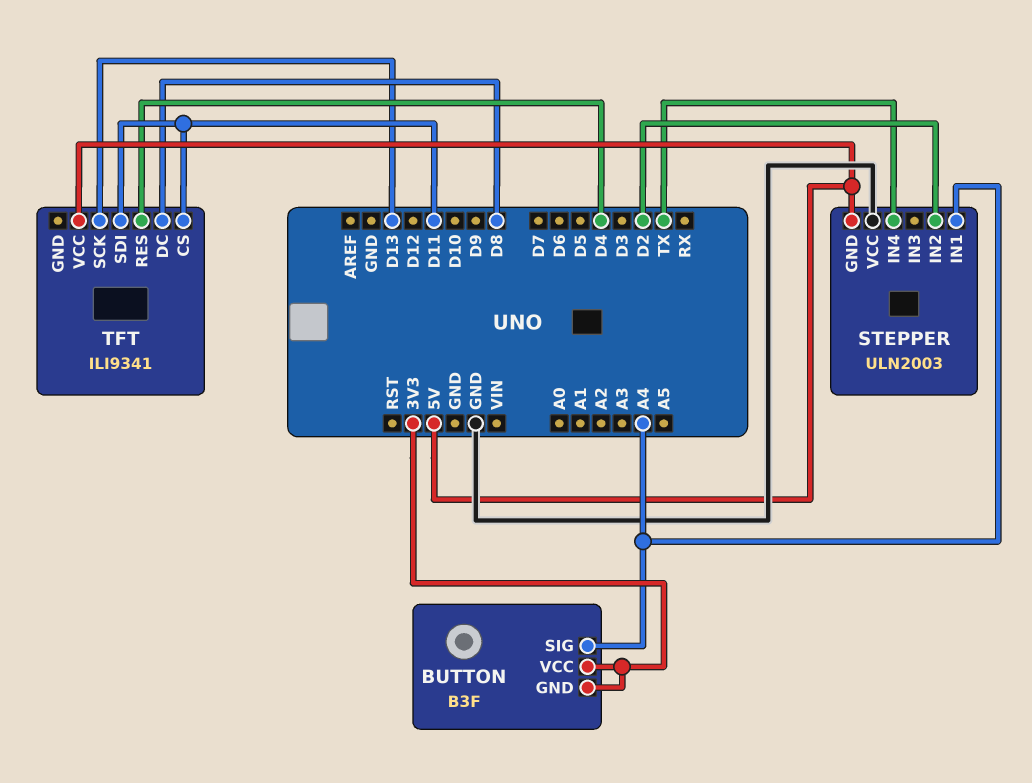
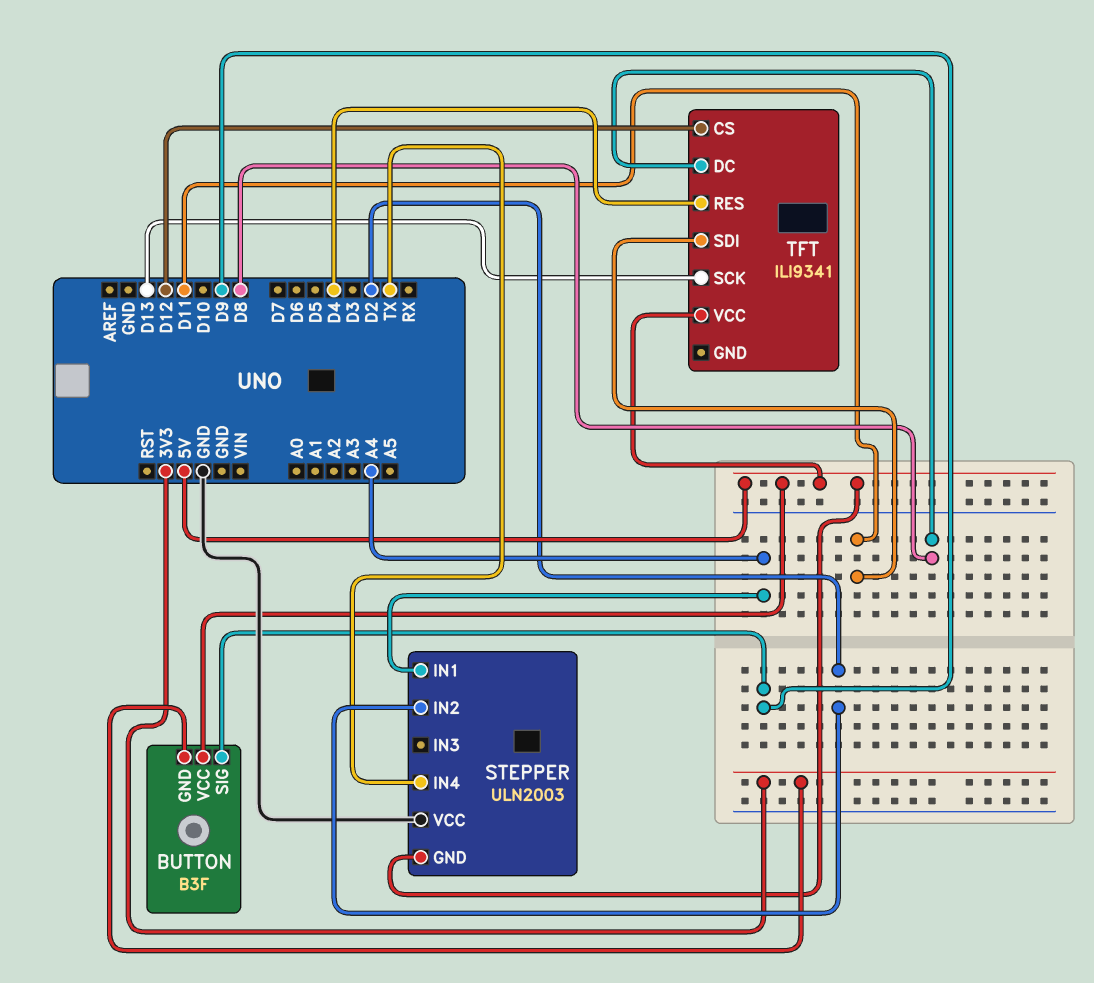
BUTTON pin SIG: A4 -> D9
BUTTON pin VCC: 3V3 -> 5V
TFT pin CS: D11 -> D12

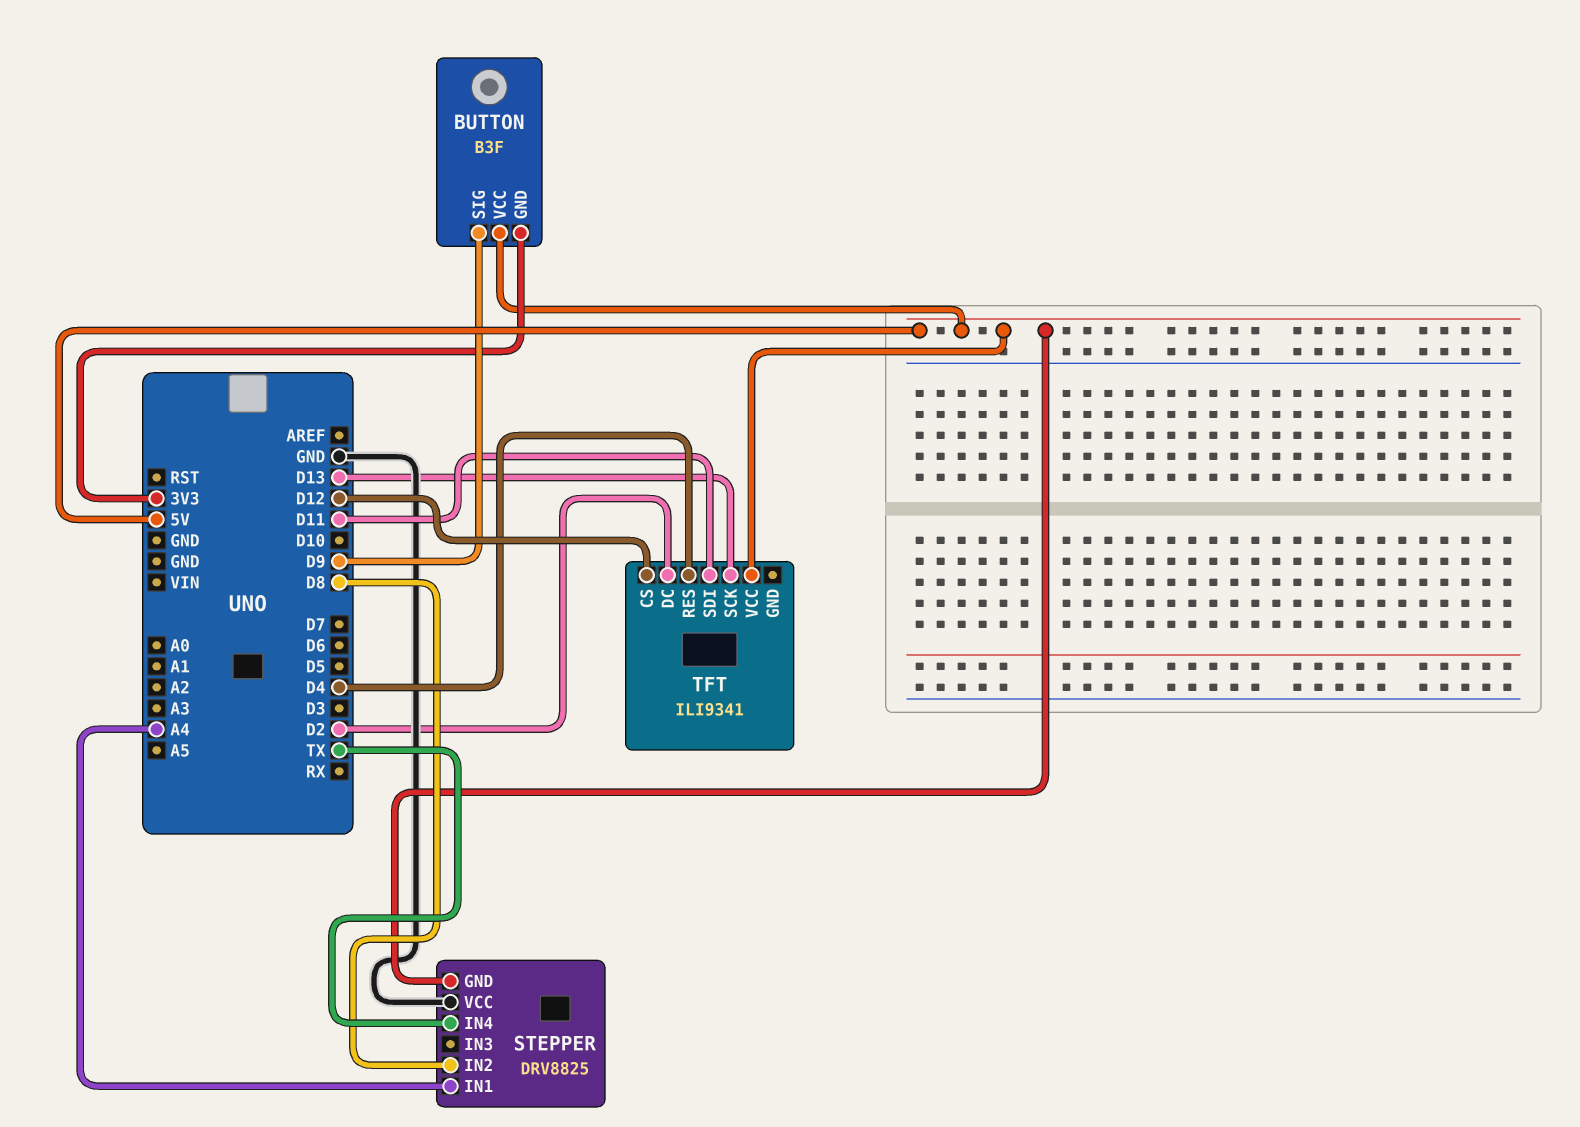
STEPPER: ULN2003 -> DRV8825
STEPPER pin IN2: D2 -> D8
TFT pin DC: D8 -> D2

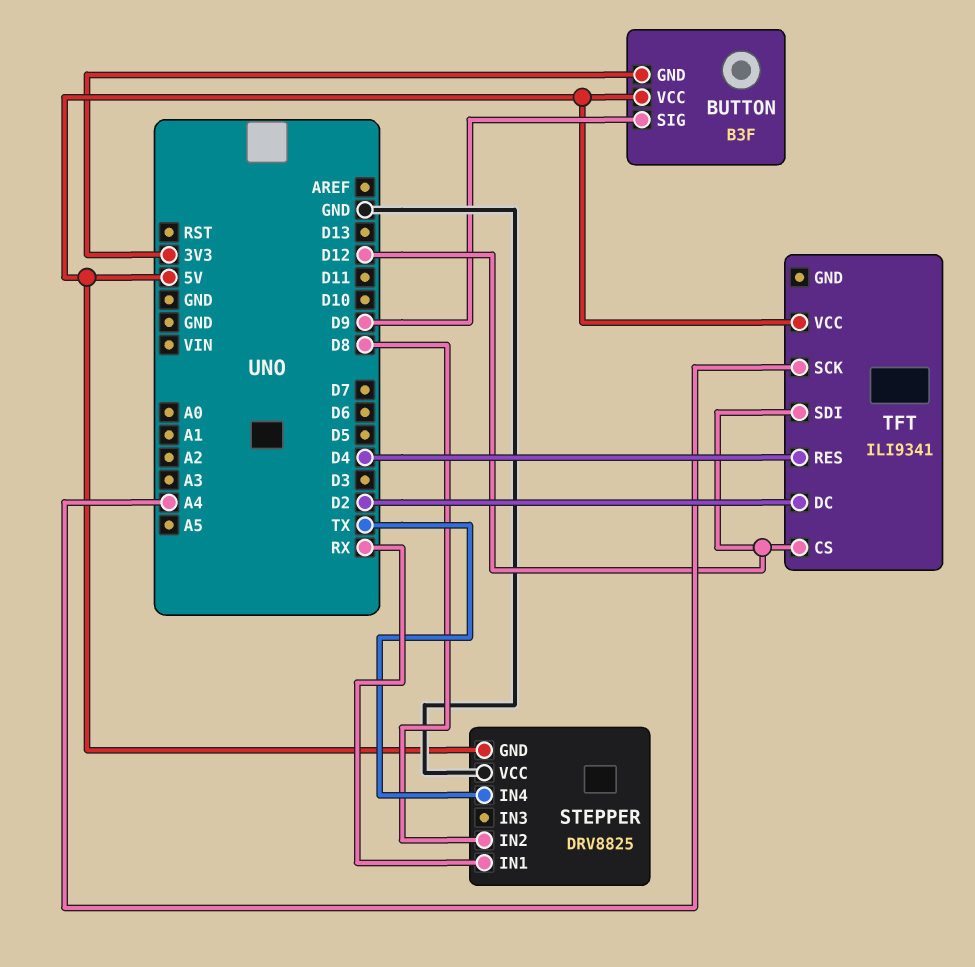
STEPPER pin IN1: A4 -> RX
TFT pin SCK: D13 -> A4
TFT pin SDI: D11 -> D12

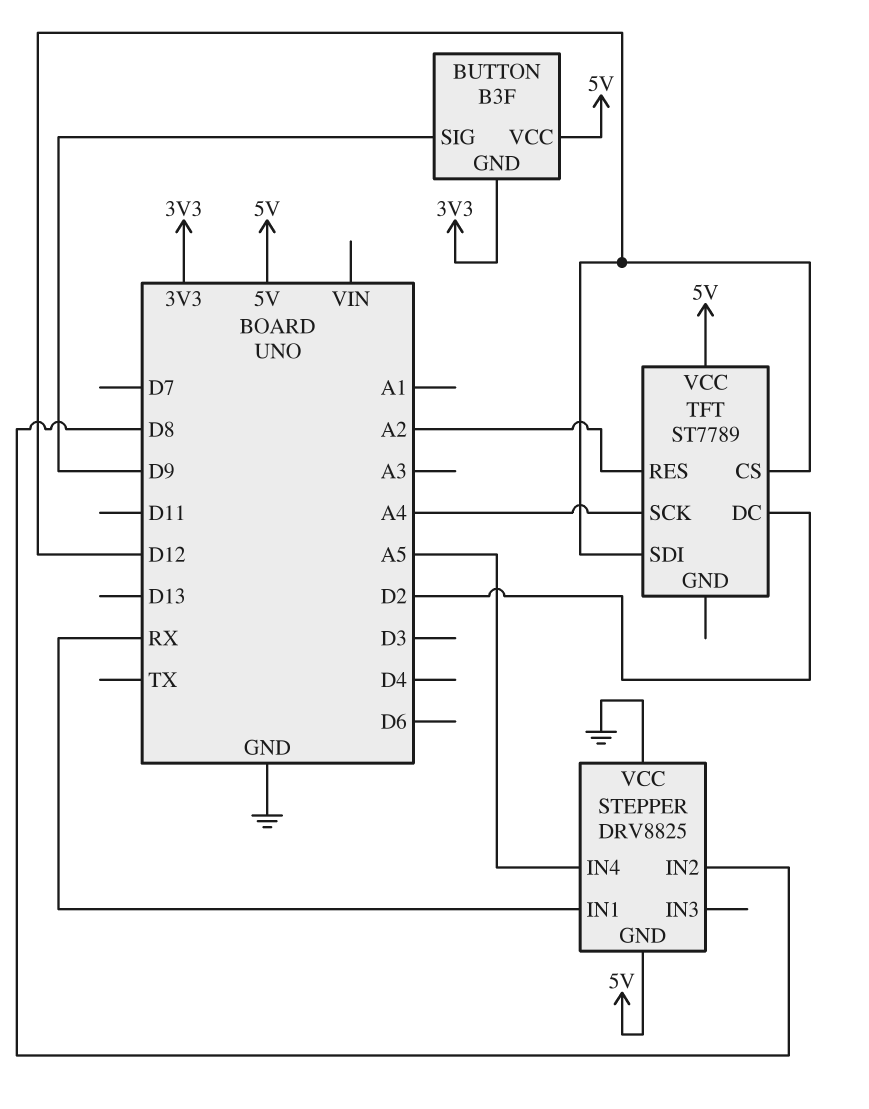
STEPPER pin IN4: TX -> A5
TFT: ILI9341 -> ST7789
TFT pin RES: D4 -> A2

